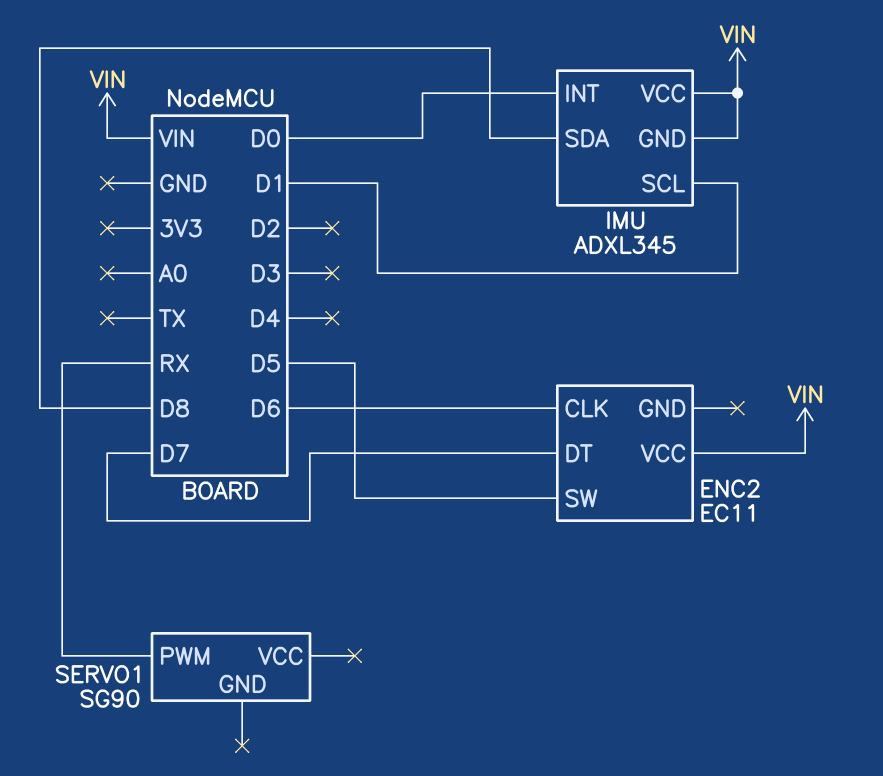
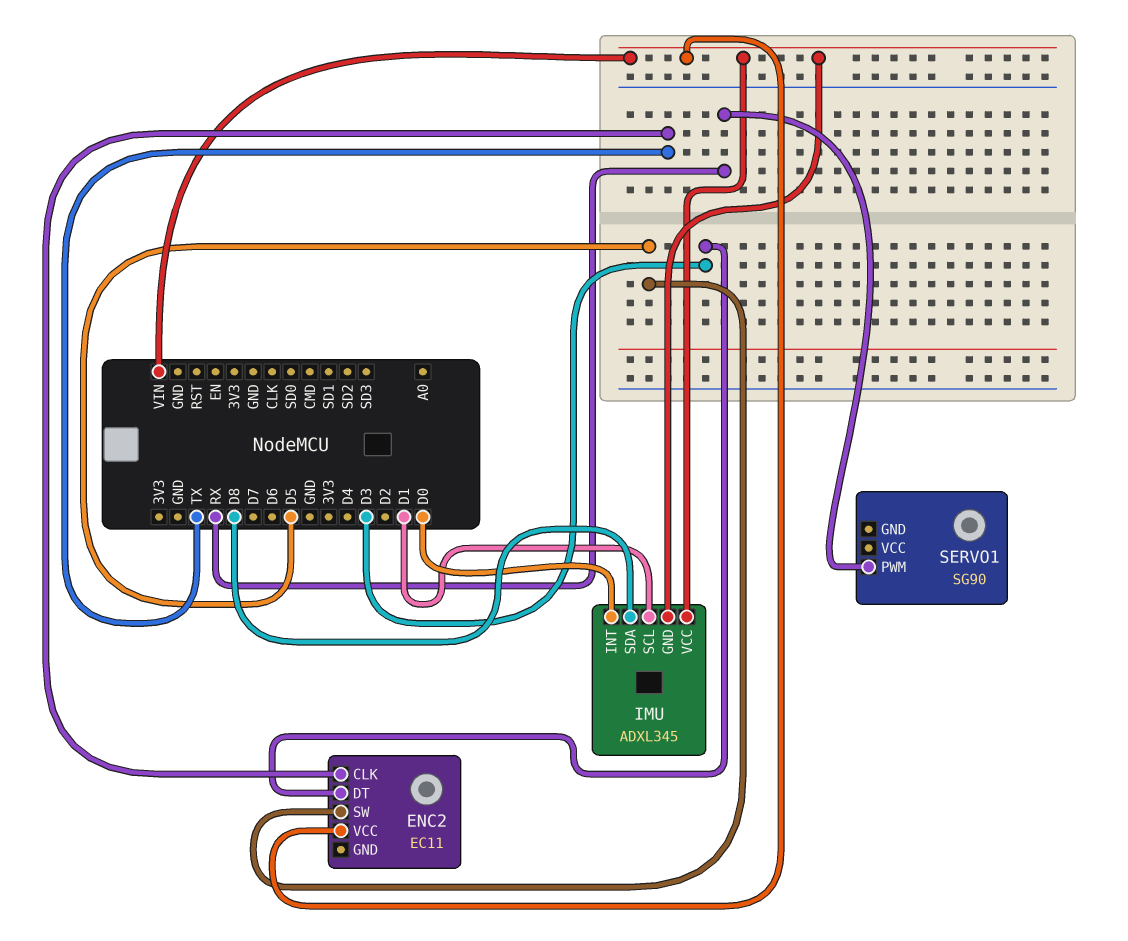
ENC2 pin CLK: D6 -> TX
ENC2 pin DT: D7 -> D3

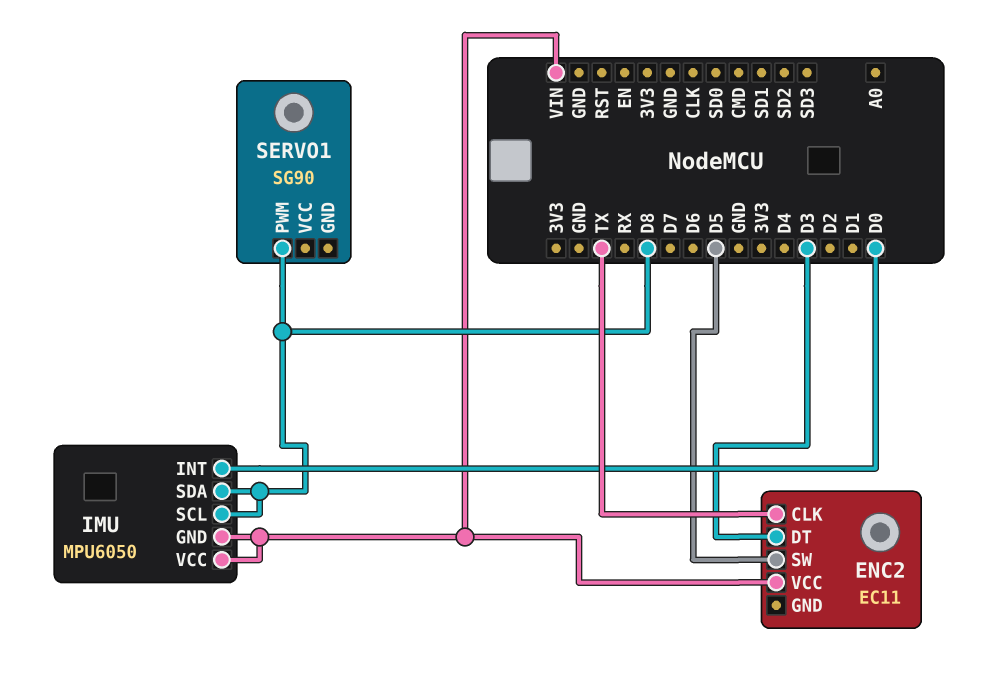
IMU: ADXL345 -> MPU6050
IMU pin SCL: D1 -> D8
SERVO1 pin PWM: RX -> D8

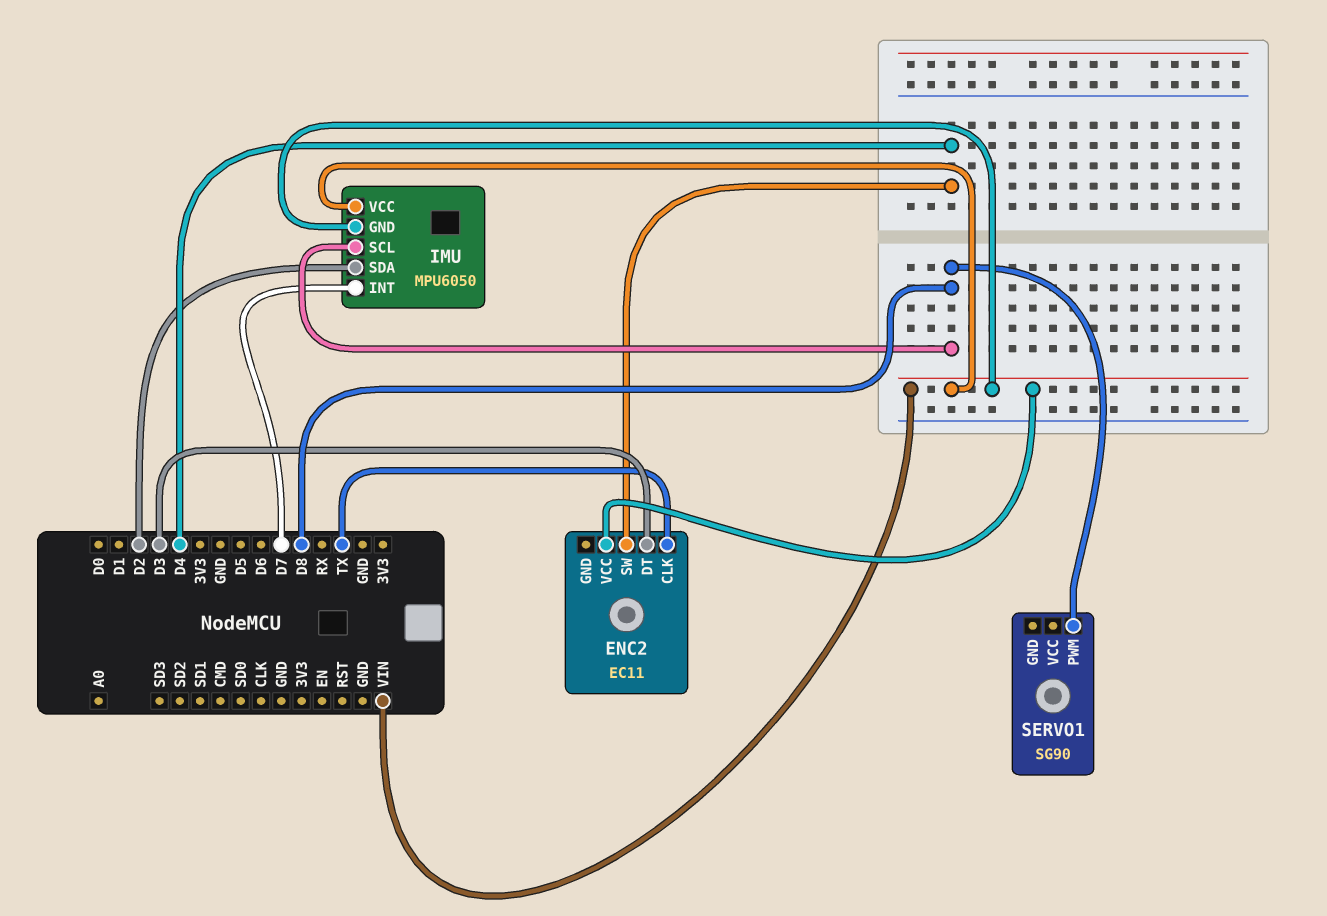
ENC2 pin SW: D5 -> D4
IMU pin INT: D0 -> D7
IMU pin SDA: D8 -> D2

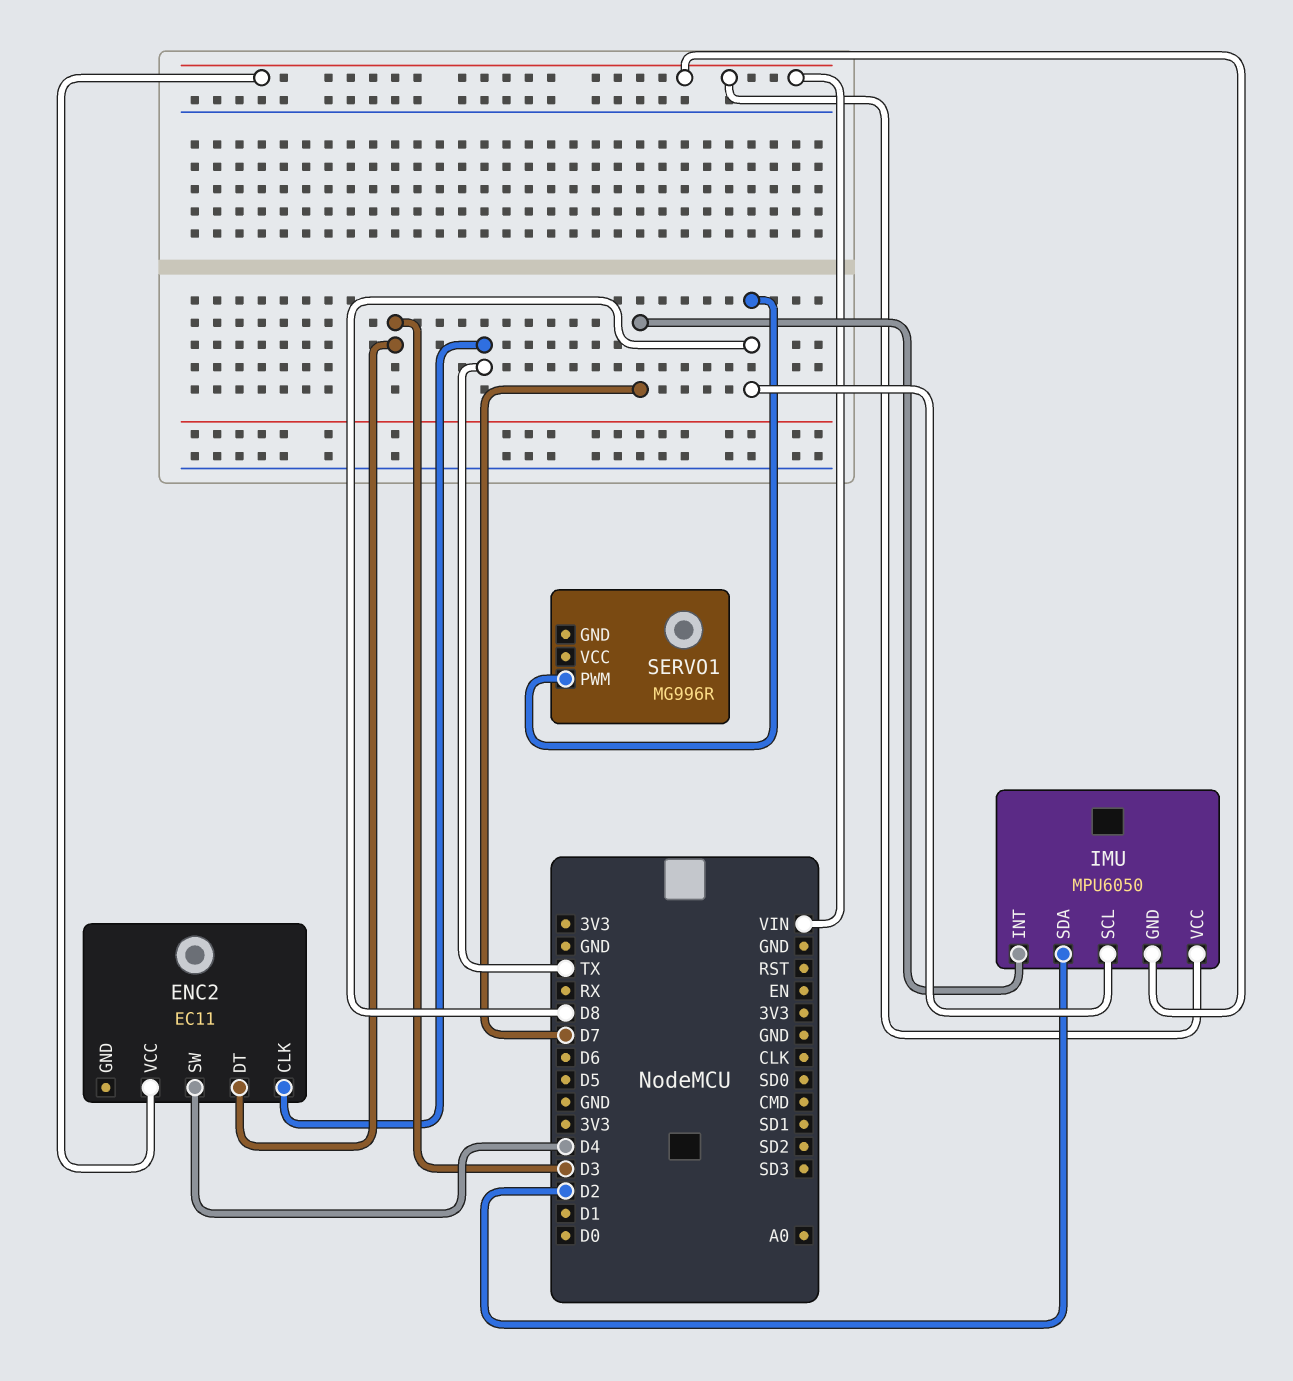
SERVO1: SG90 -> MG996R

